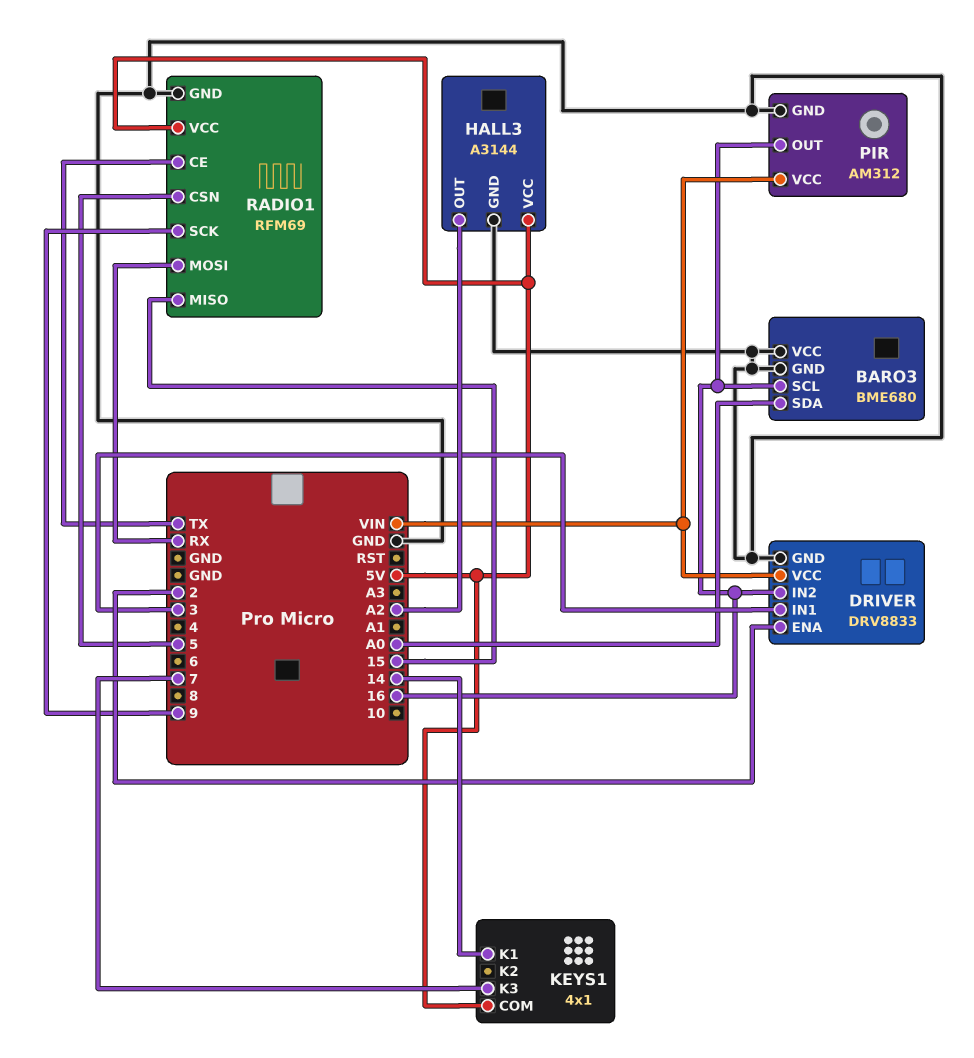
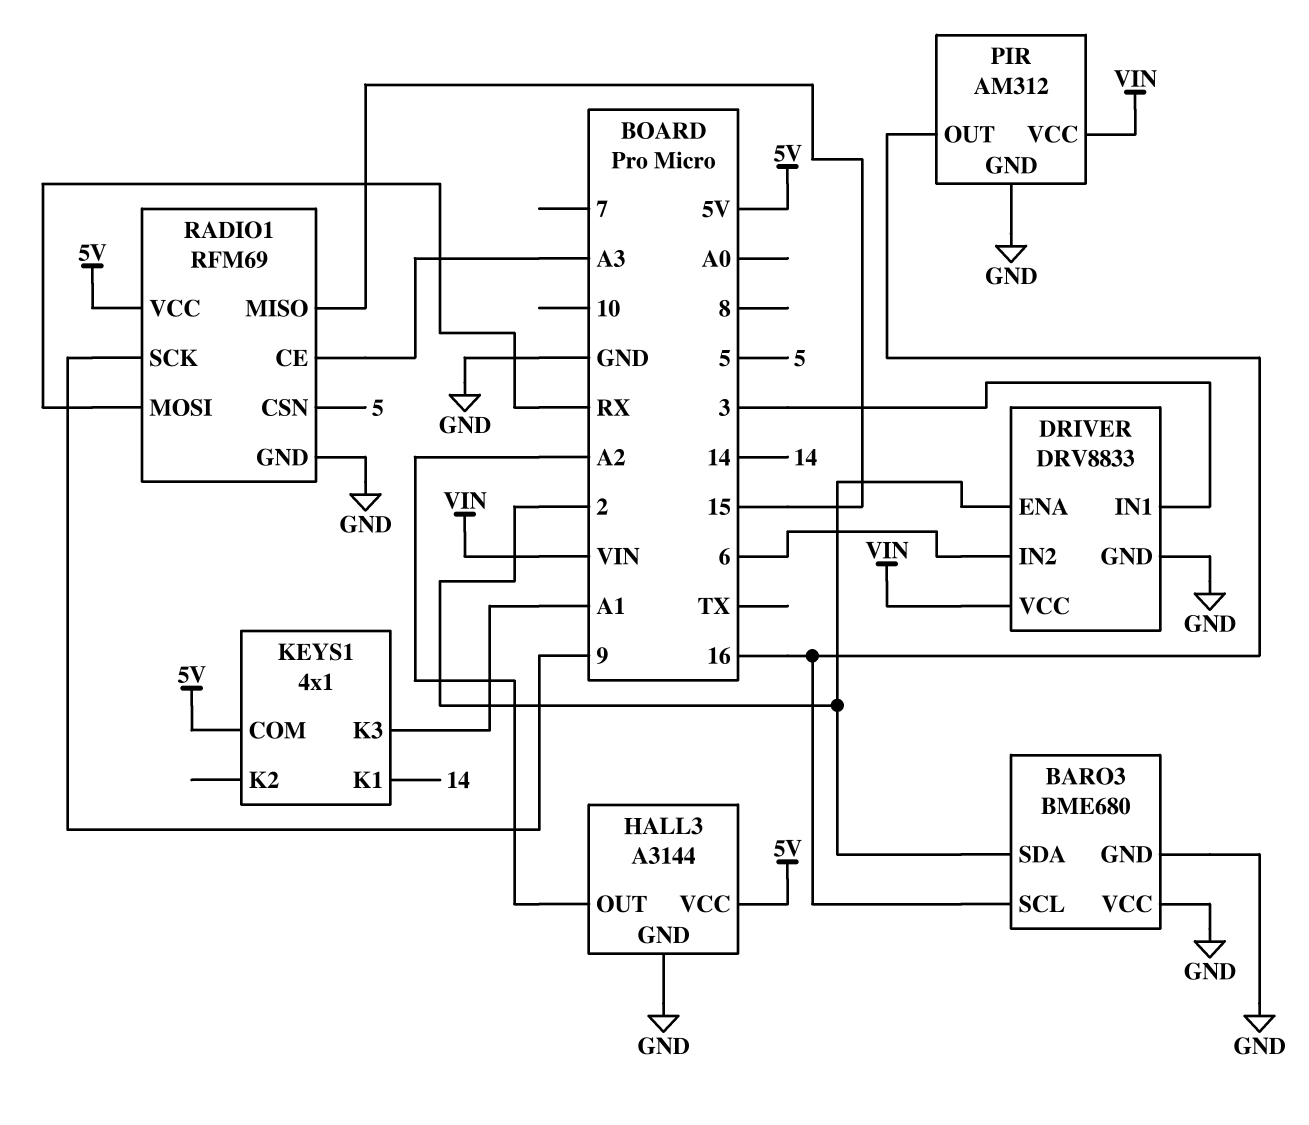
BARO3 pin SDA: A0 -> 2
DRIVER pin IN2: 16 -> 6
KEYS1 pin K3: 7 -> A1
RADIO1 pin CE: TX -> A3

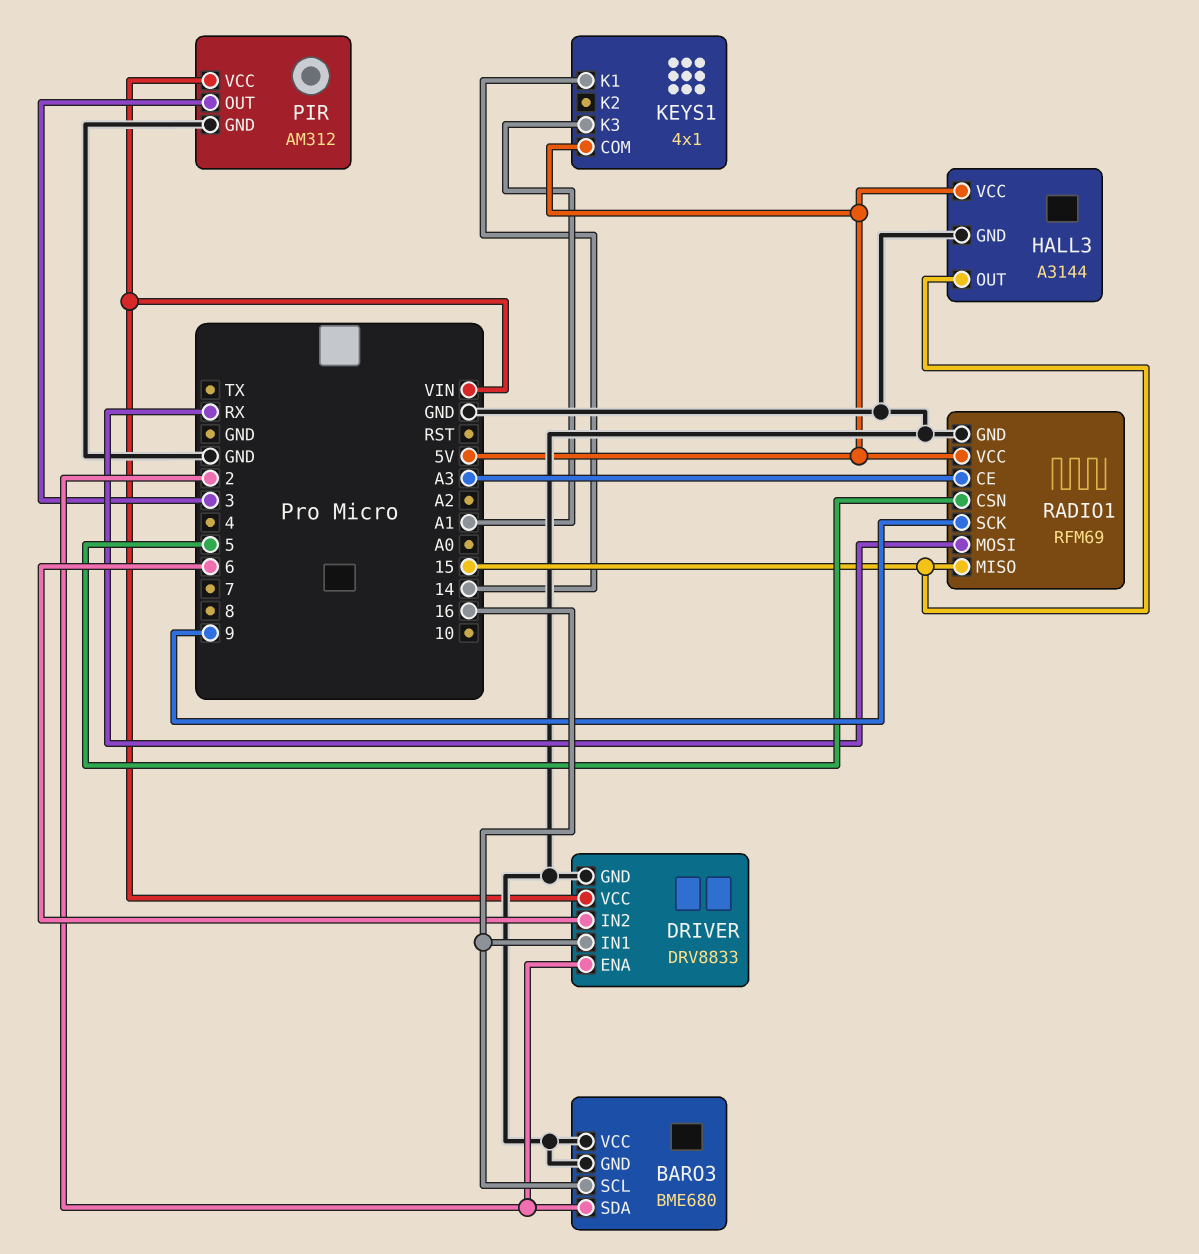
DRIVER pin IN1: 3 -> 16
HALL3 pin OUT: A2 -> 15
PIR pin OUT: 16 -> 3

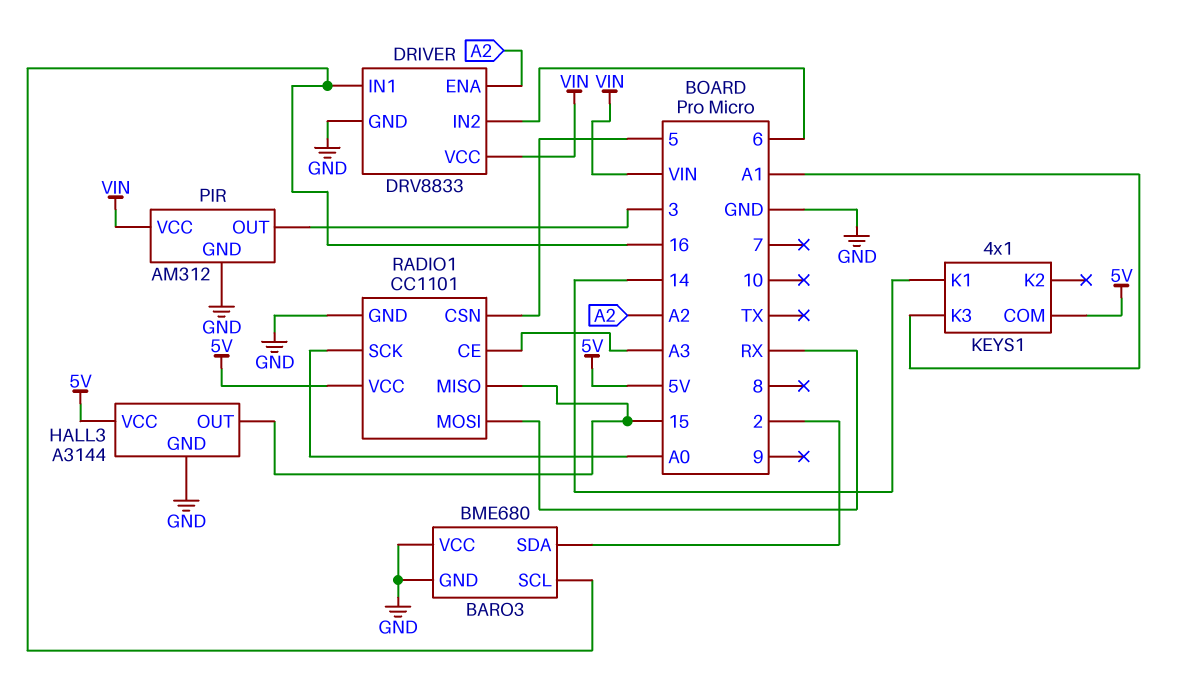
DRIVER pin ENA: 2 -> A2
RADIO1: RFM69 -> CC1101
RADIO1 pin SCK: 9 -> A0

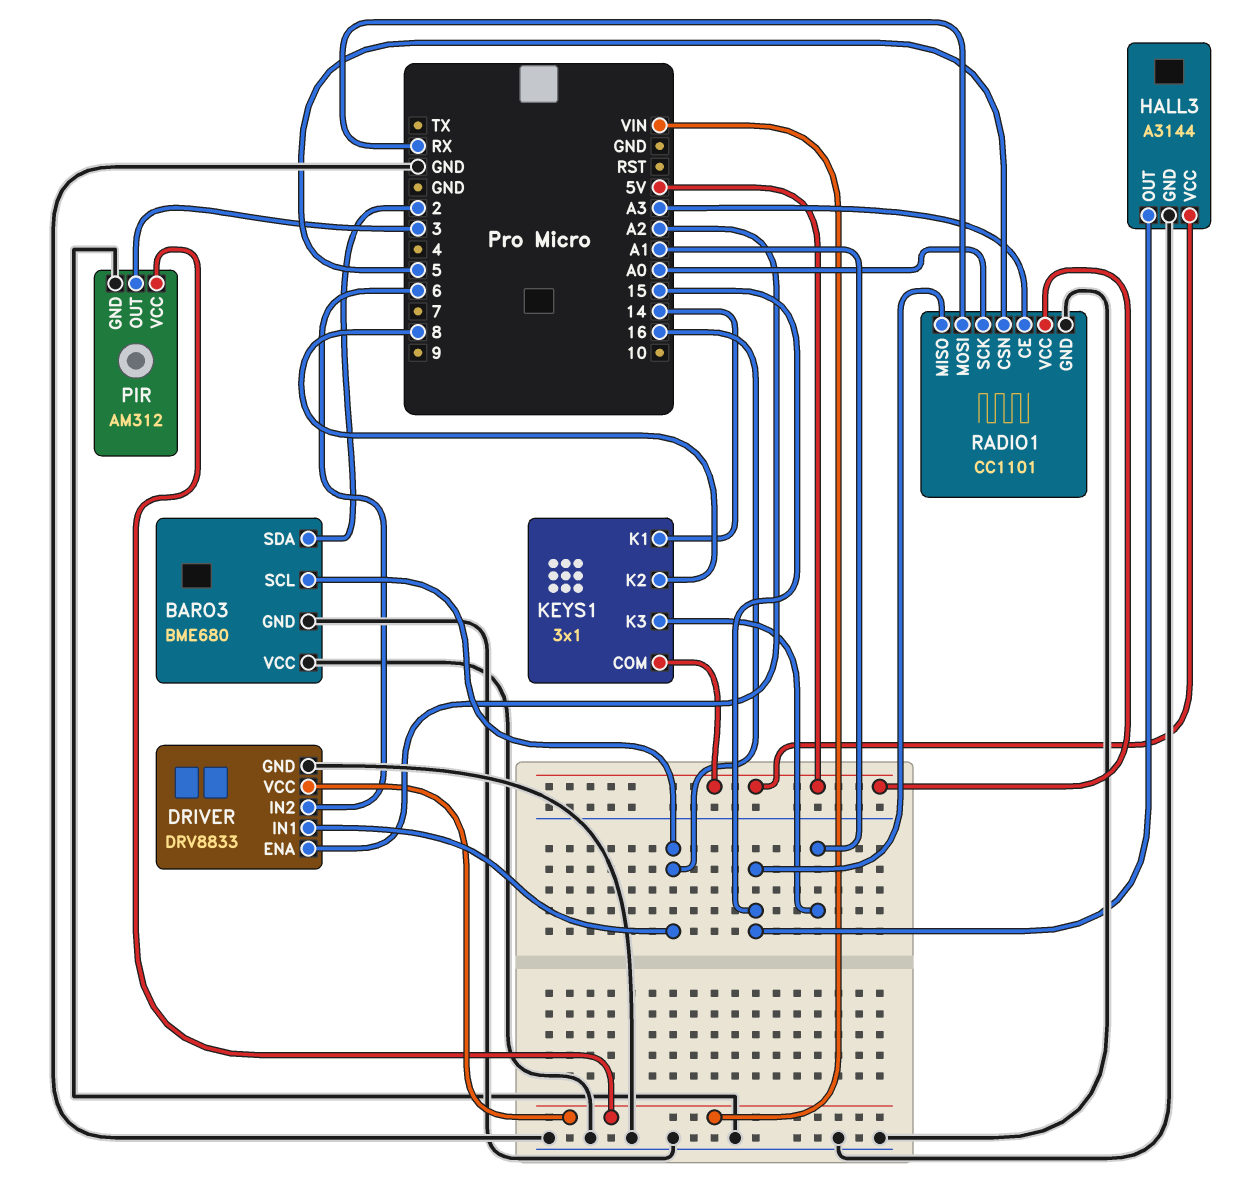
KEYS1: 4x1 -> 3x1
KEYS1 pin K2: none -> 8

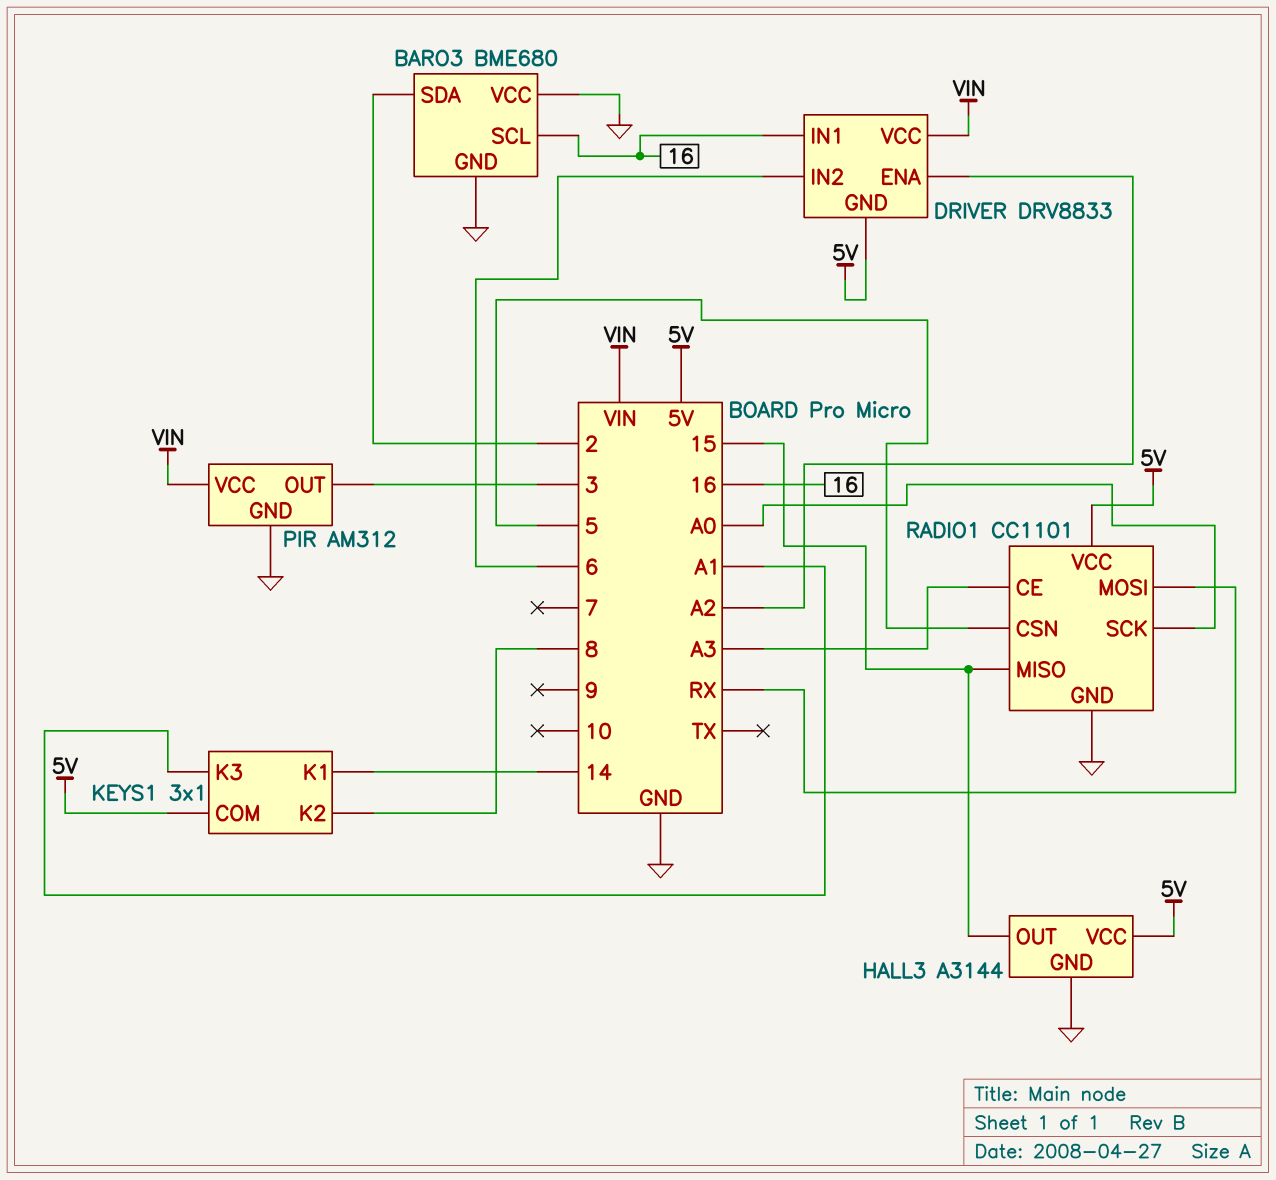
DRIVER pin GND: GND -> 5V

